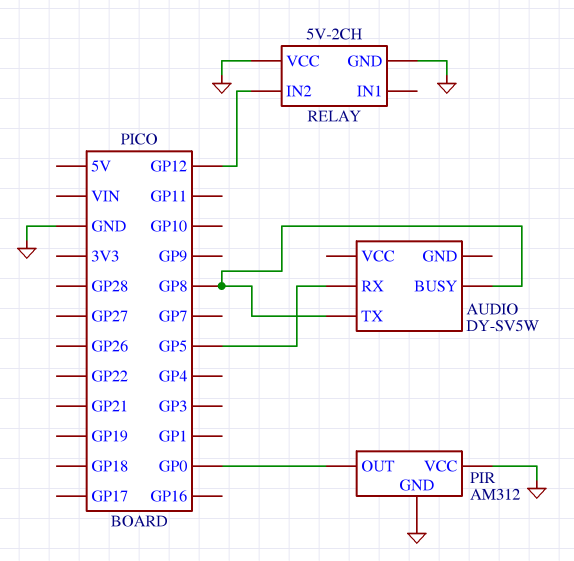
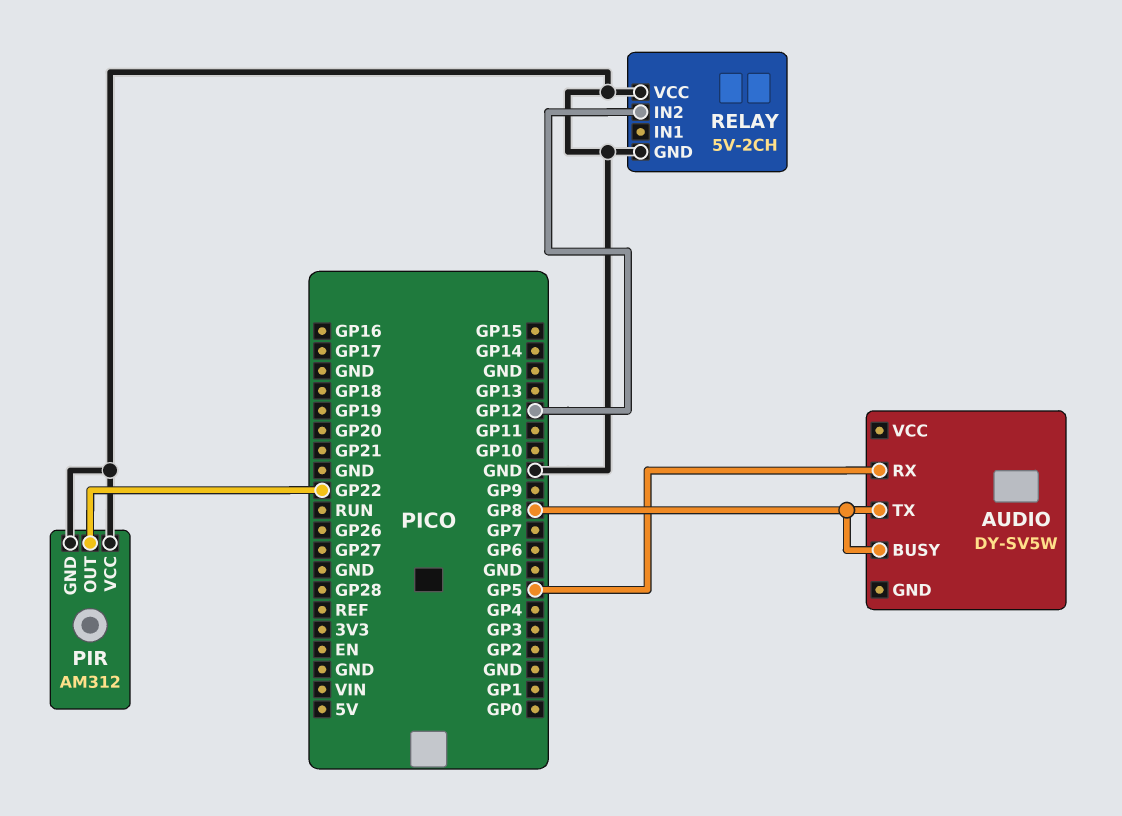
PIR pin OUT: GP0 -> GP22

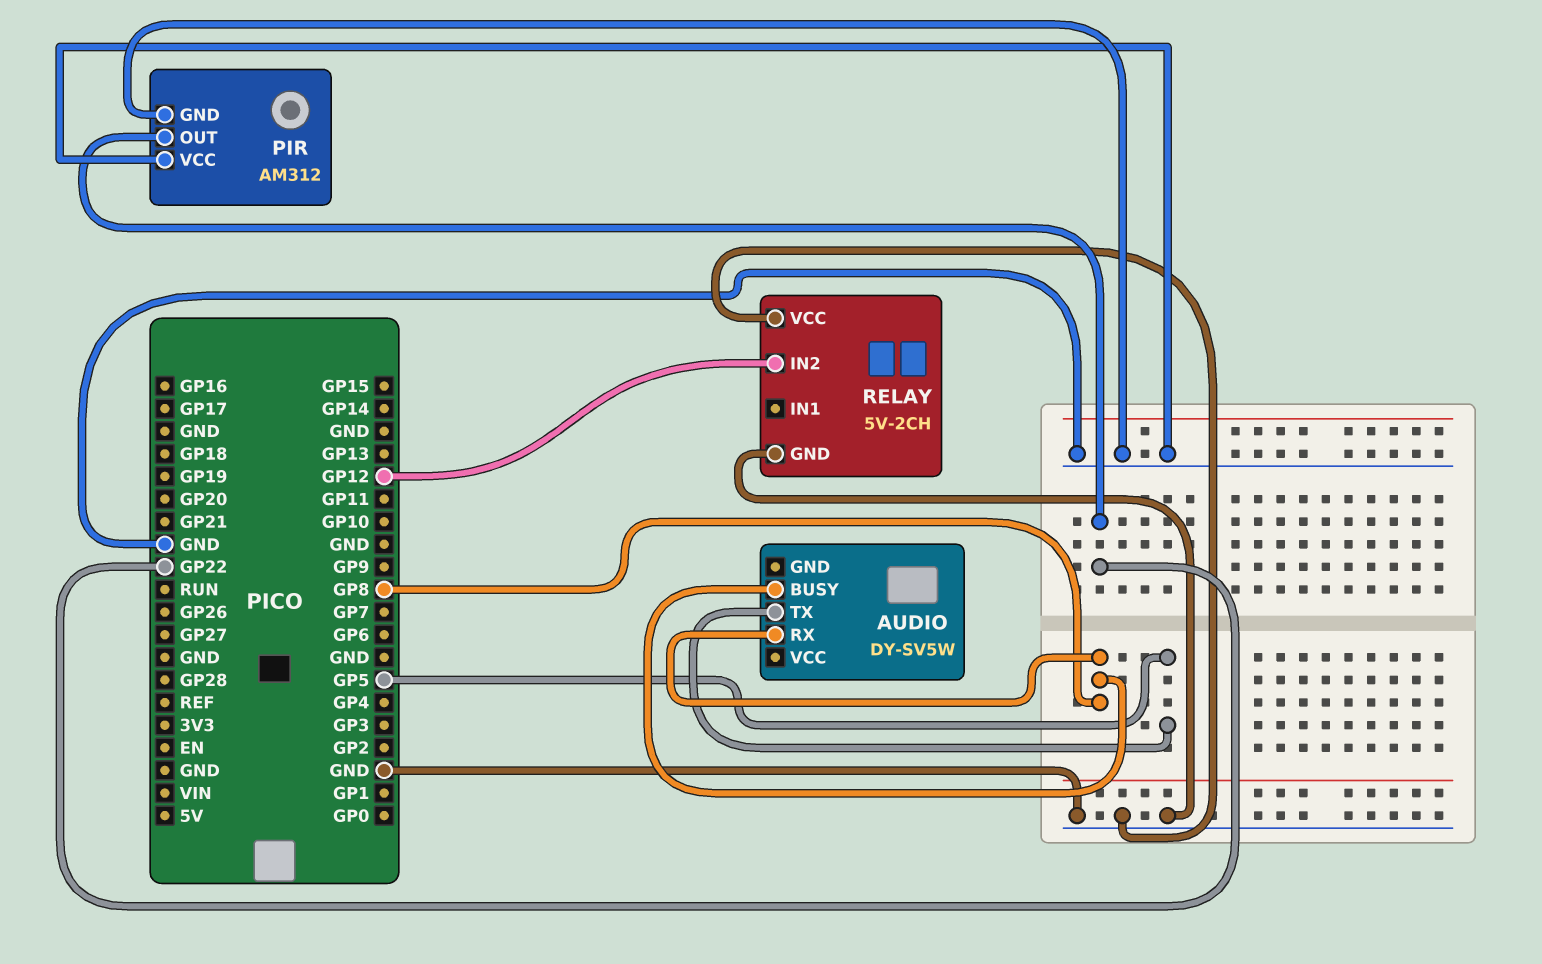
AUDIO pin RX: GP5 -> GP8
AUDIO pin TX: GP8 -> GP5

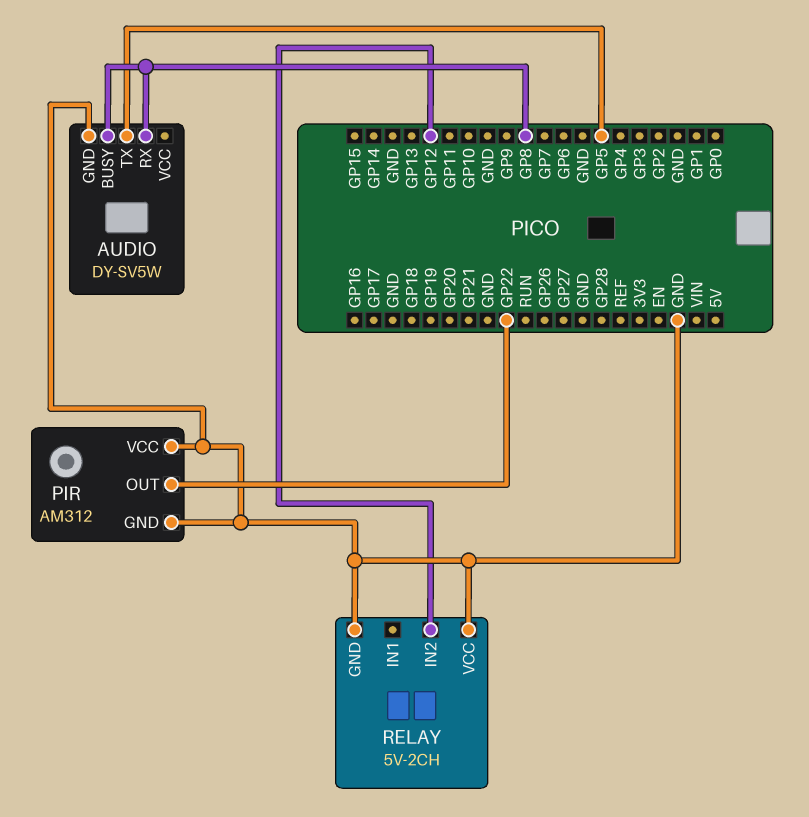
AUDIO pin GND: none -> GND

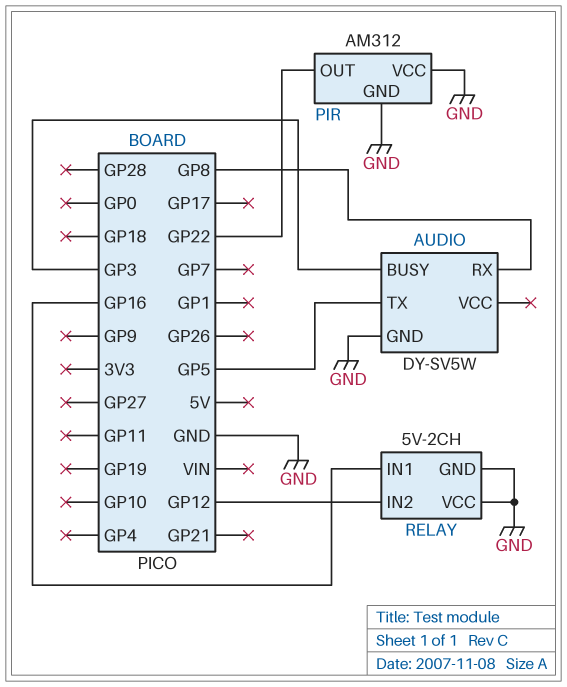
AUDIO pin BUSY: GP8 -> GP3
RELAY pin IN1: none -> GP16

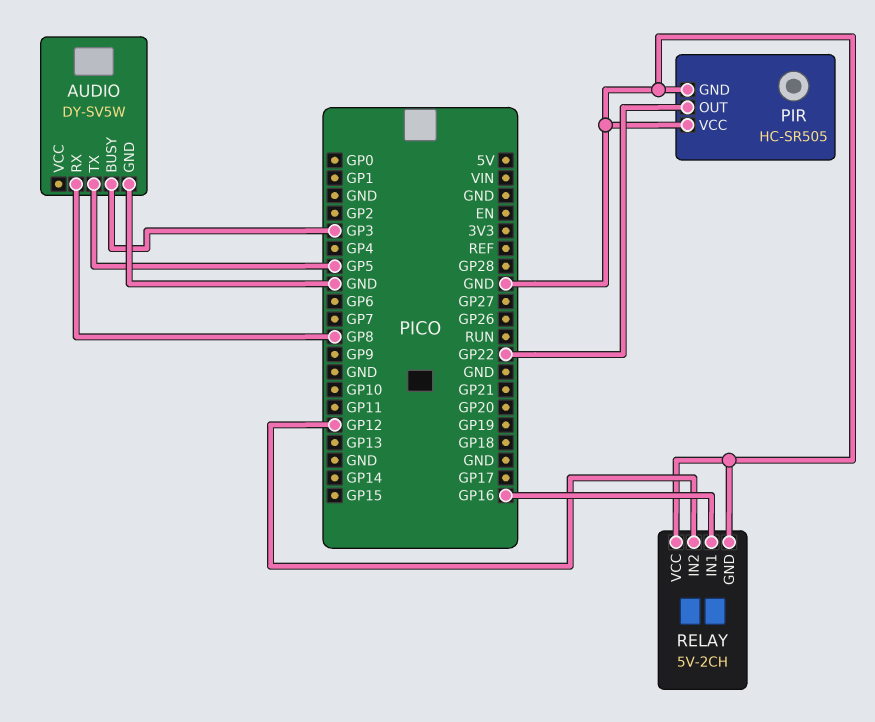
PIR: AM312 -> HC-SR505

